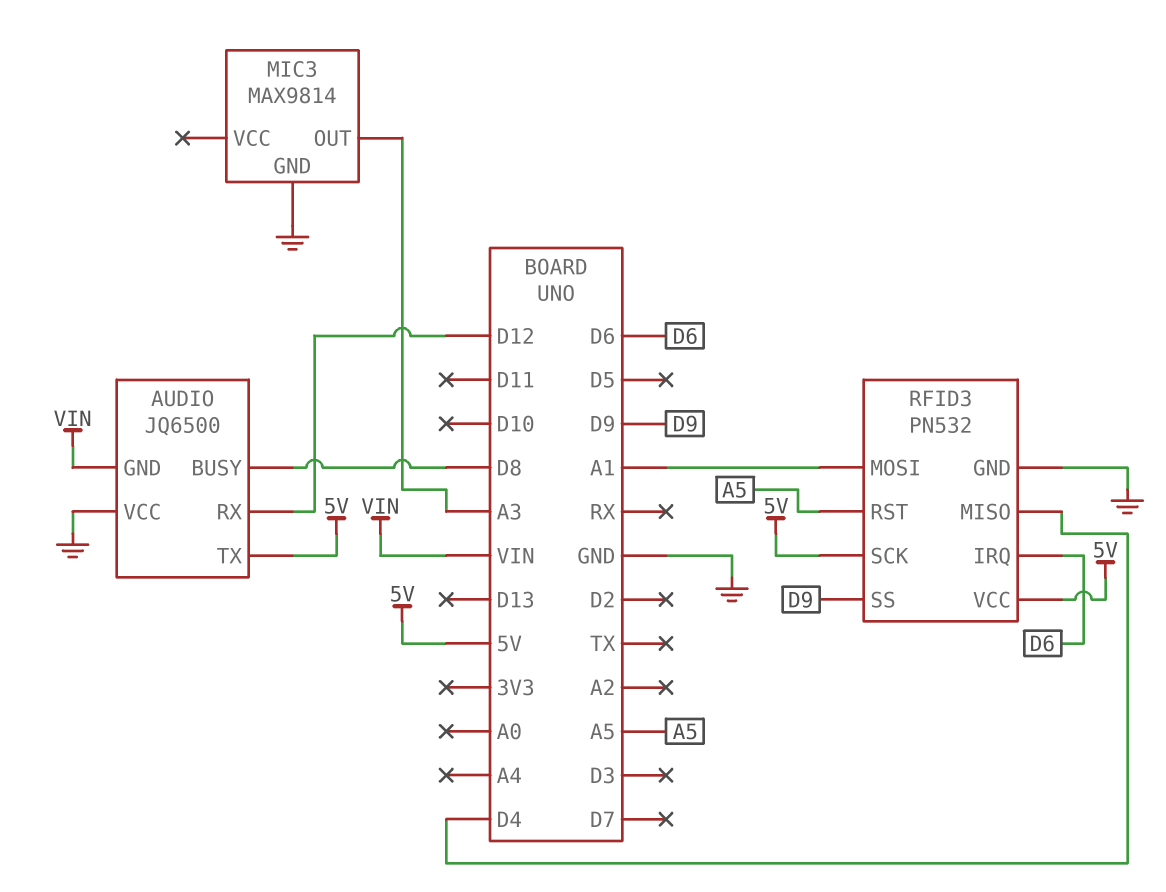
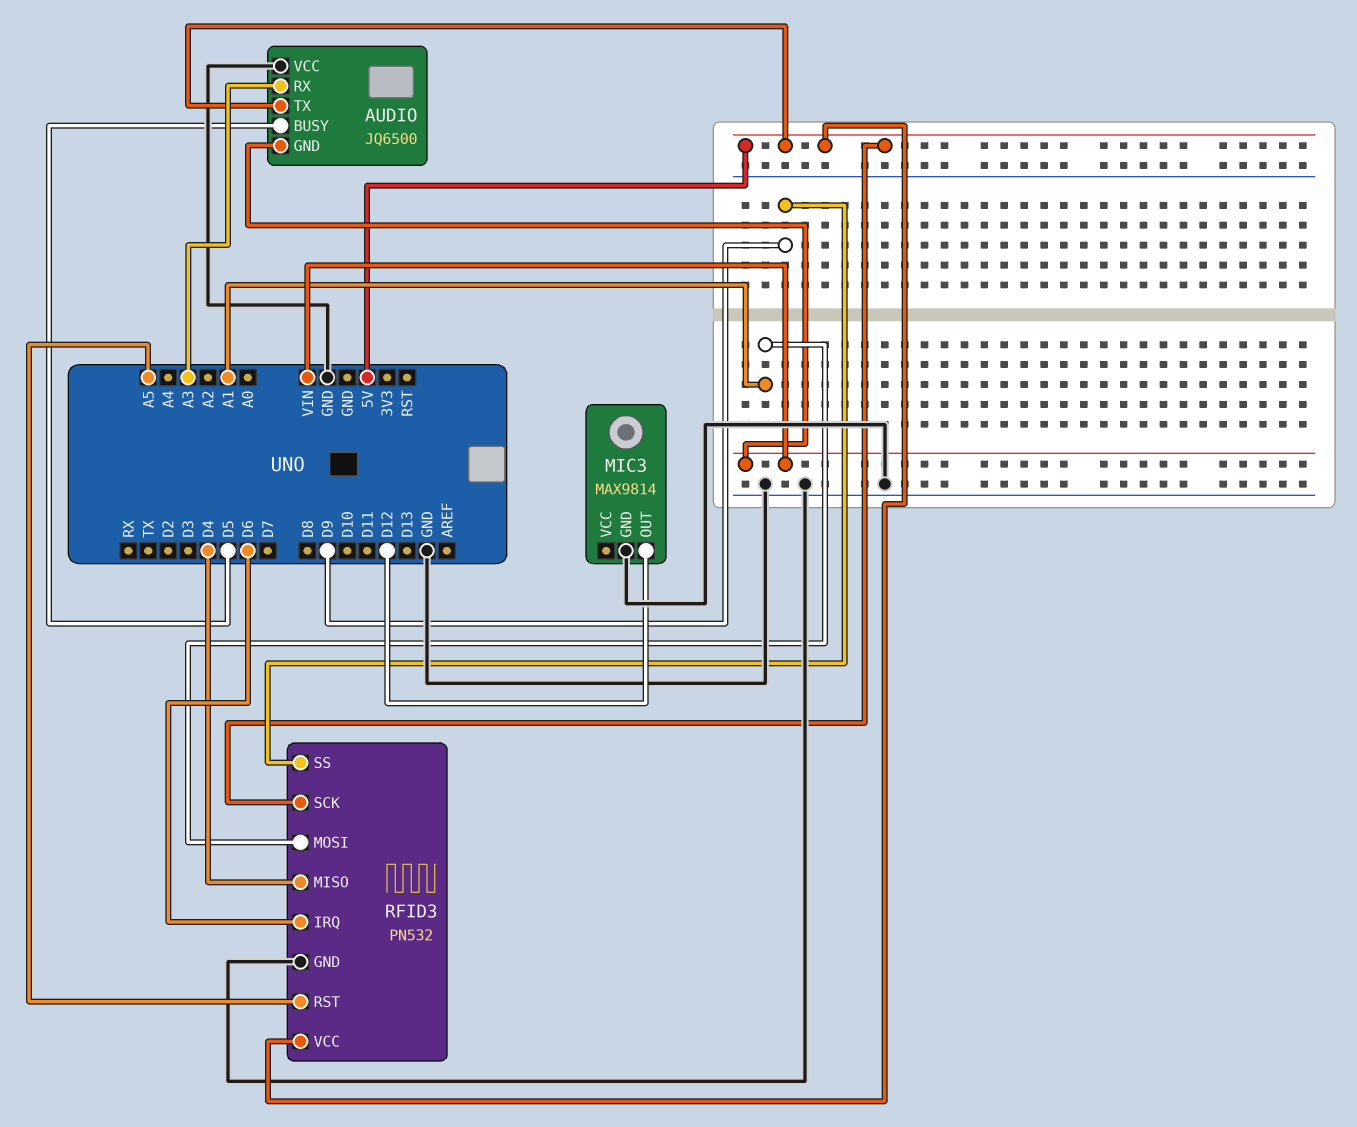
AUDIO pin BUSY: D8 -> D5
AUDIO pin RX: D12 -> A3
MIC3 pin OUT: A3 -> D12

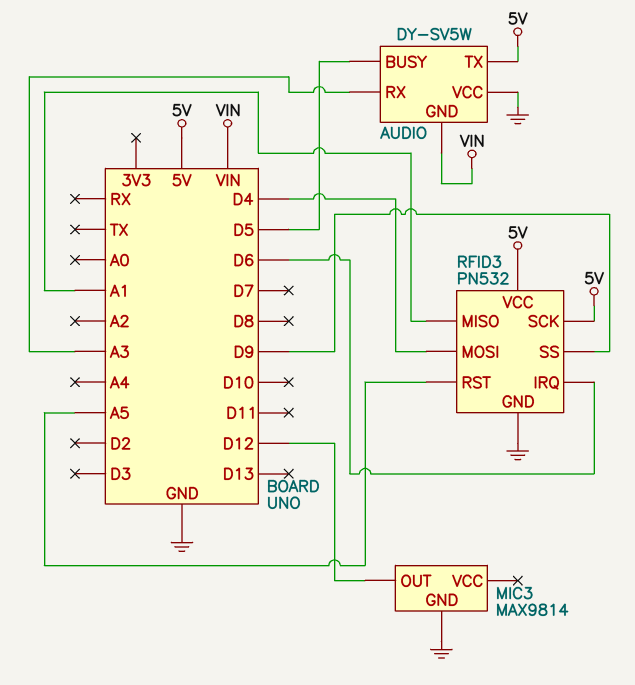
AUDIO: JQ6500 -> DY-SV5W
RFID3 pin MISO: D4 -> A1
RFID3 pin MOSI: A1 -> D4

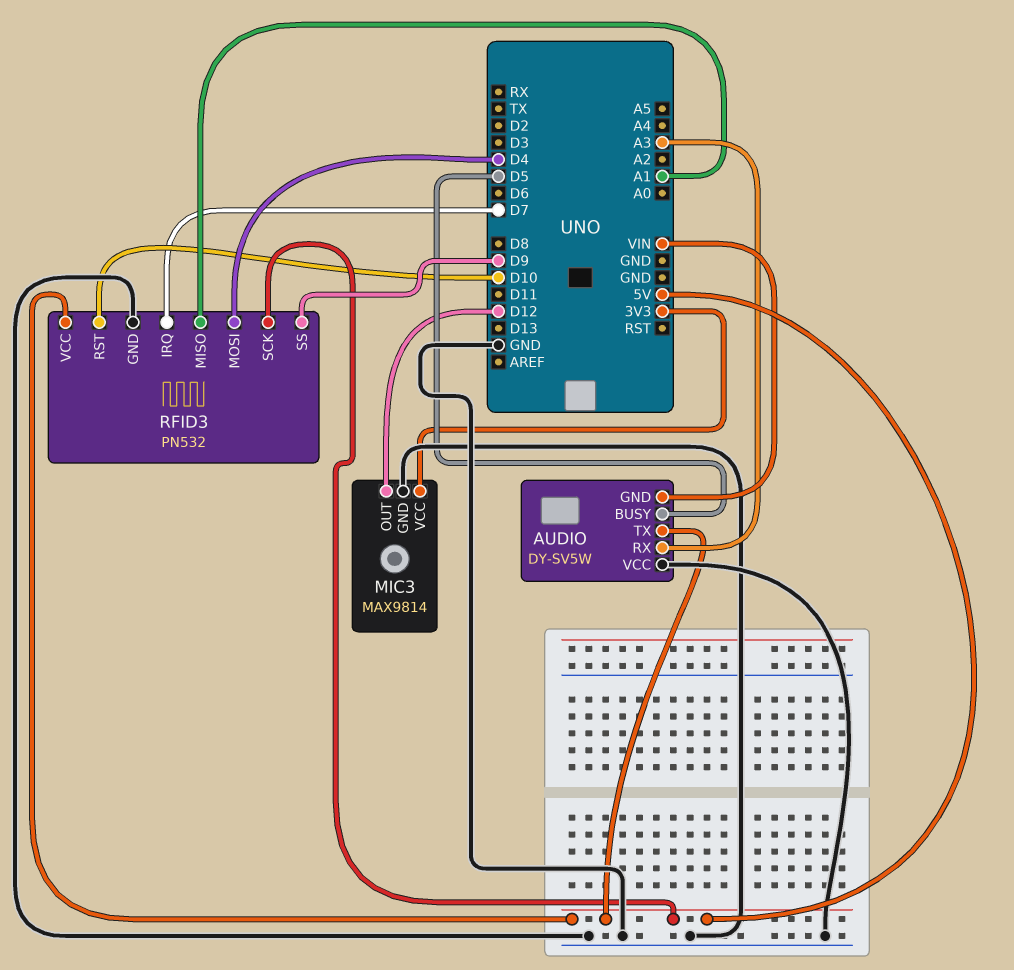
MIC3 pin VCC: none -> 3V3
RFID3 pin IRQ: D6 -> D7
RFID3 pin RST: A5 -> D10

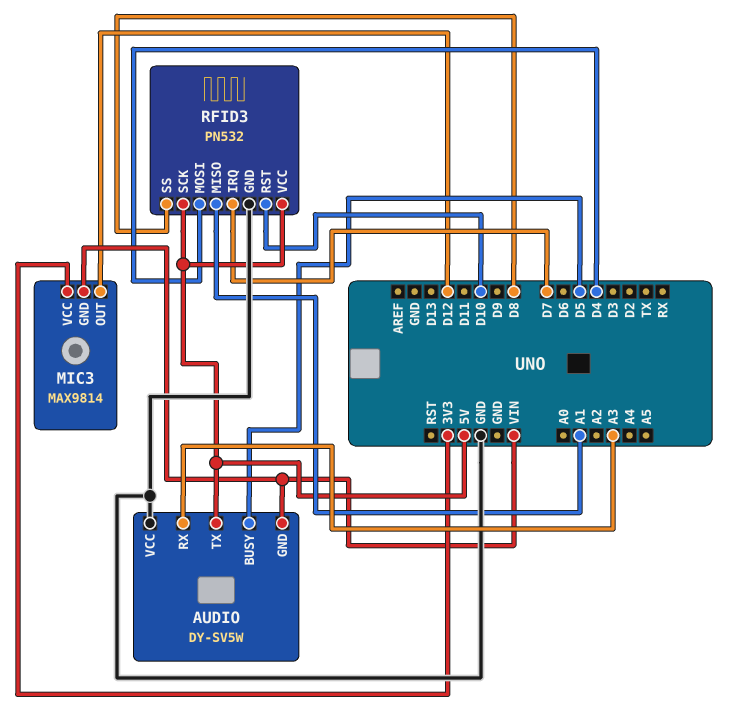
MIC3 pin GND: GND -> VIN
RFID3 pin SS: D9 -> D8

